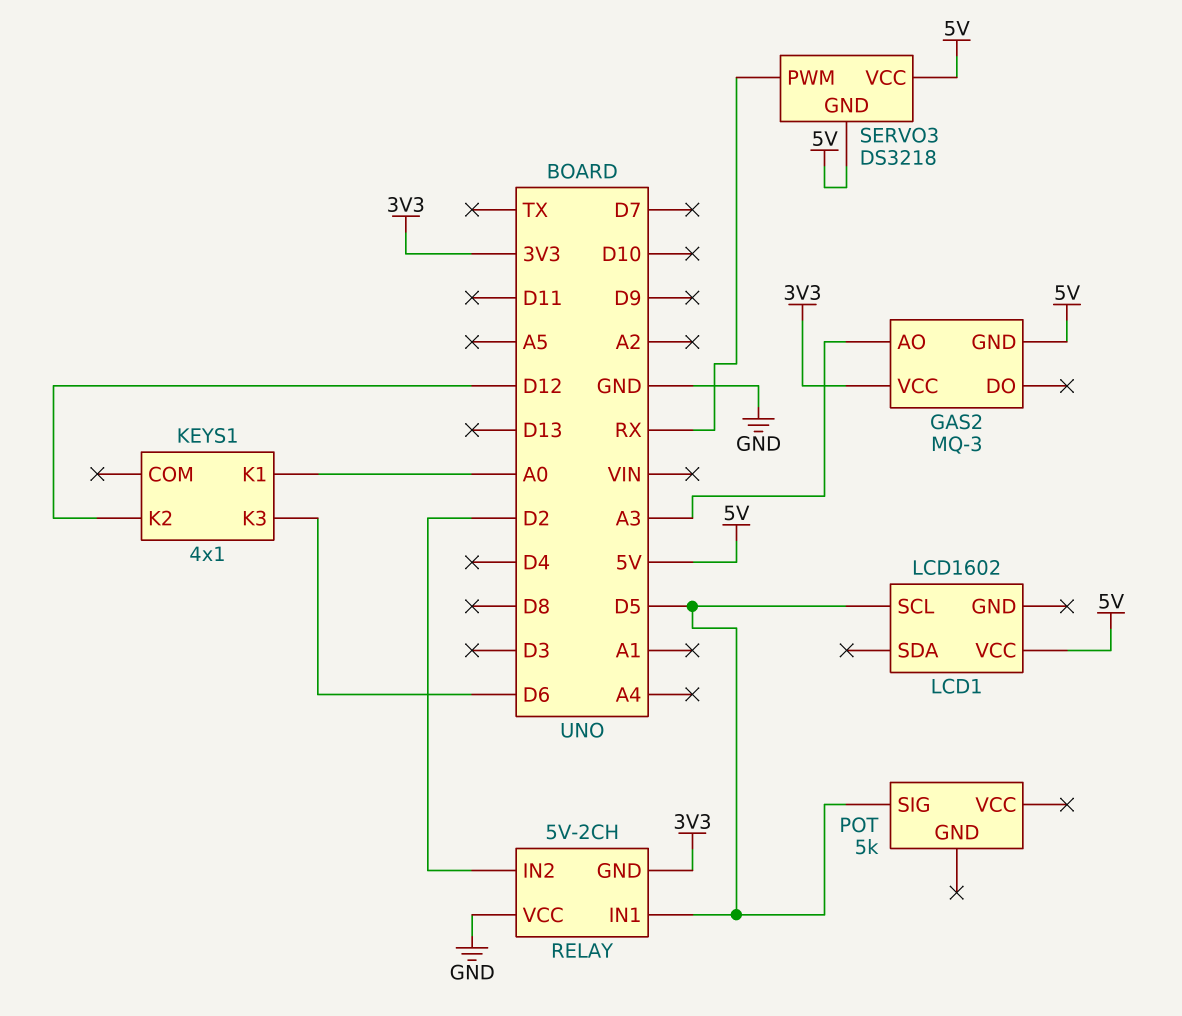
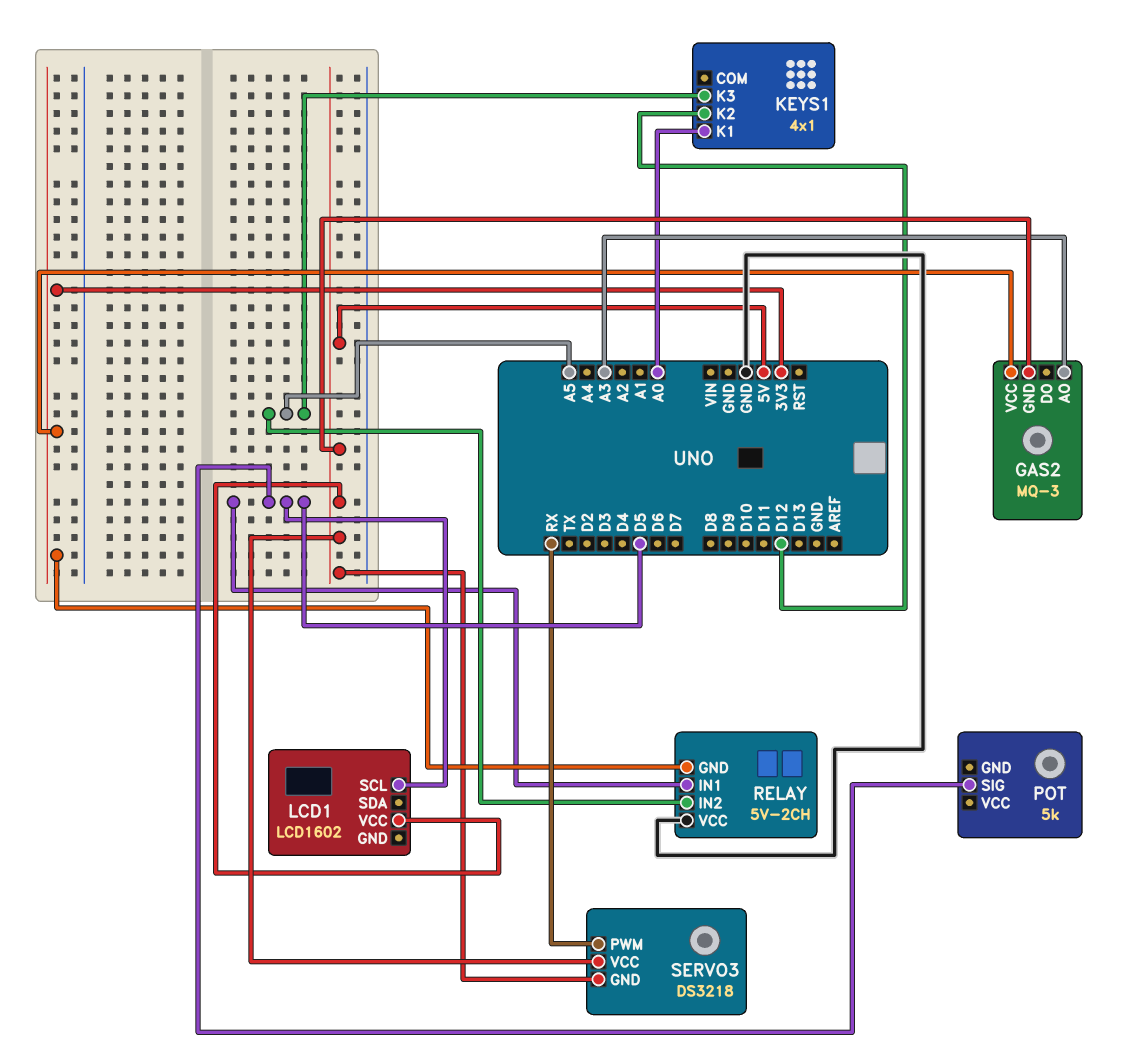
KEYS1 pin K3: D6 -> A5
RELAY pin IN2: D2 -> A5

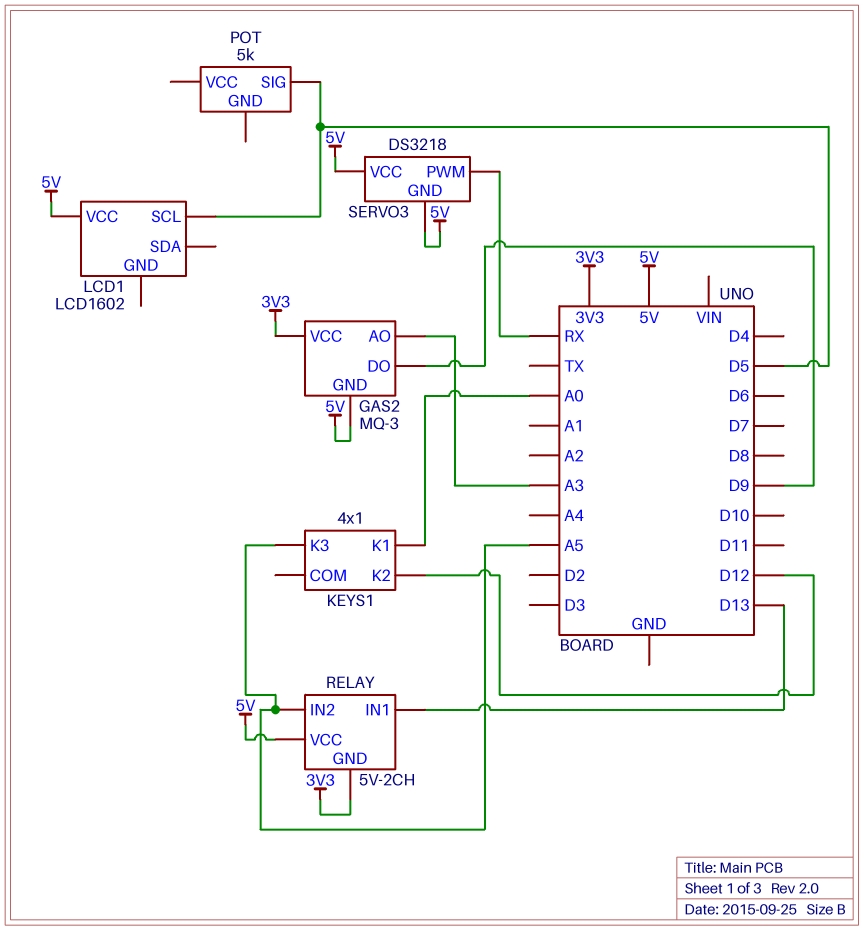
GAS2 pin DO: none -> D9
RELAY pin IN1: D5 -> D13
RELAY pin VCC: GND -> 5V

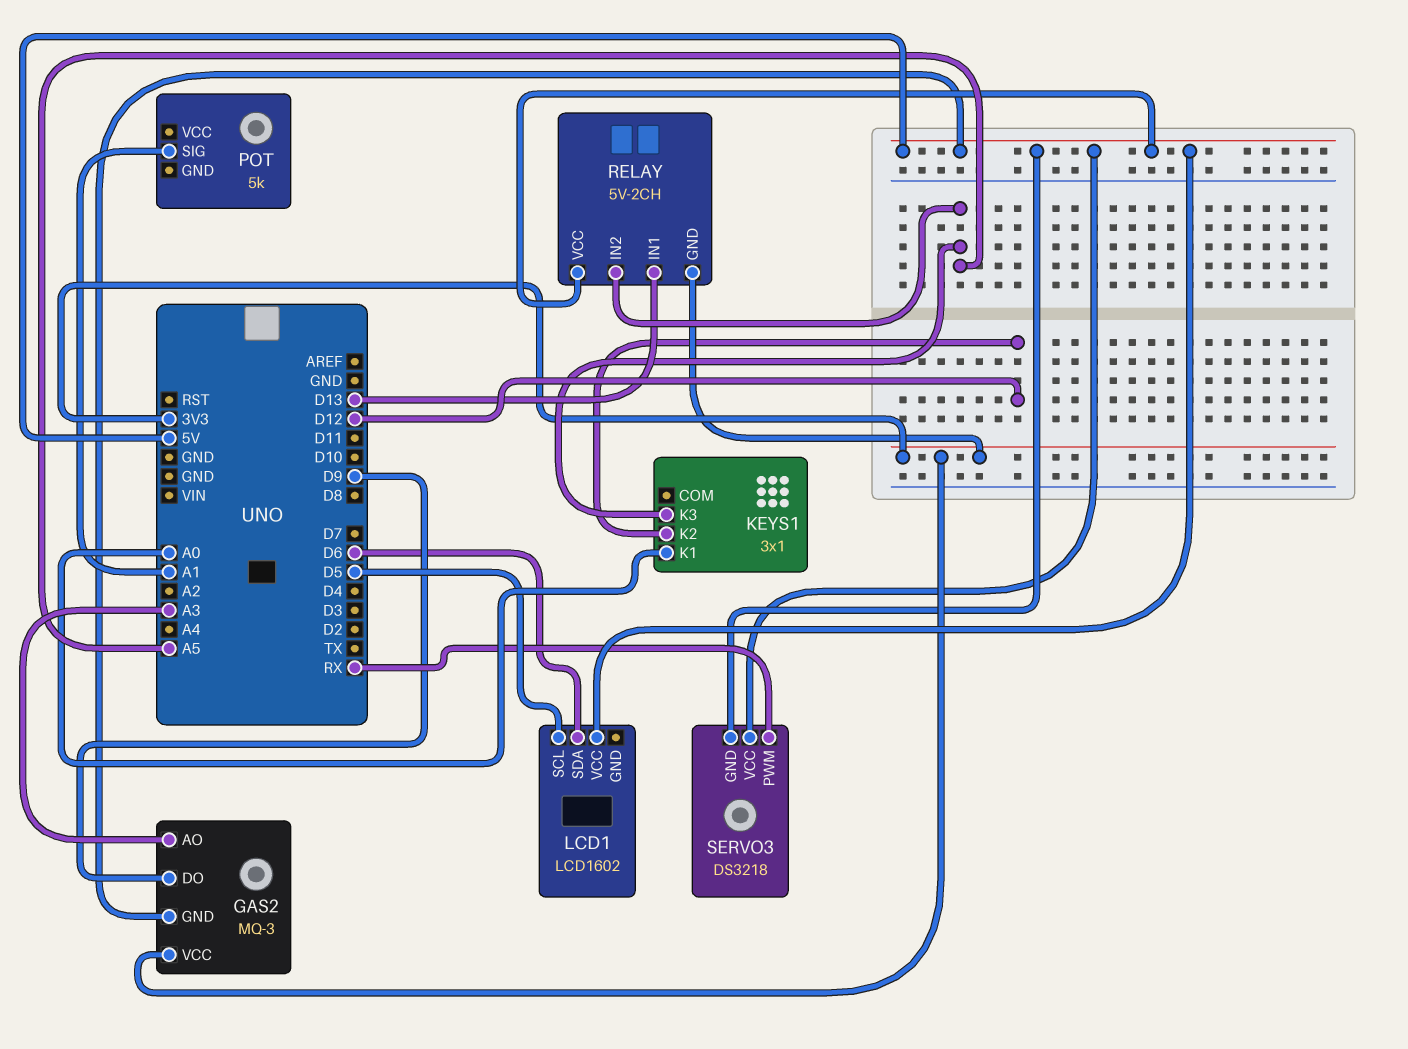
KEYS1: 4x1 -> 3x1
LCD1 pin SDA: none -> D6
POT pin SIG: D5 -> A1

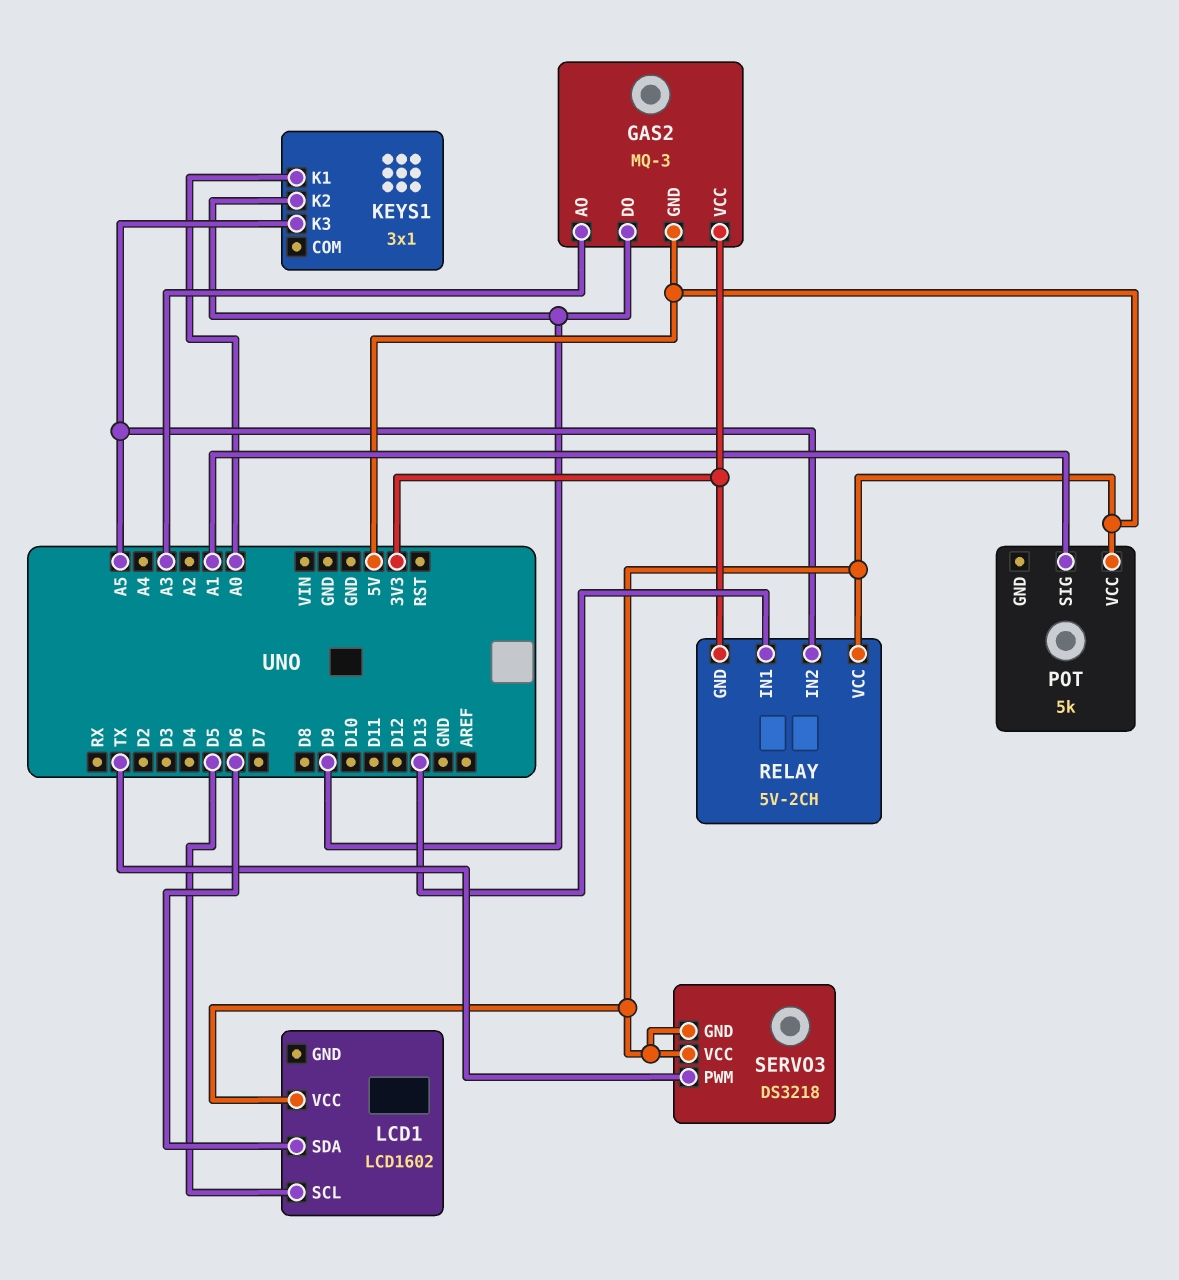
KEYS1 pin K2: D12 -> D9
POT pin VCC: none -> 5V
SERVO3 pin PWM: RX -> TX

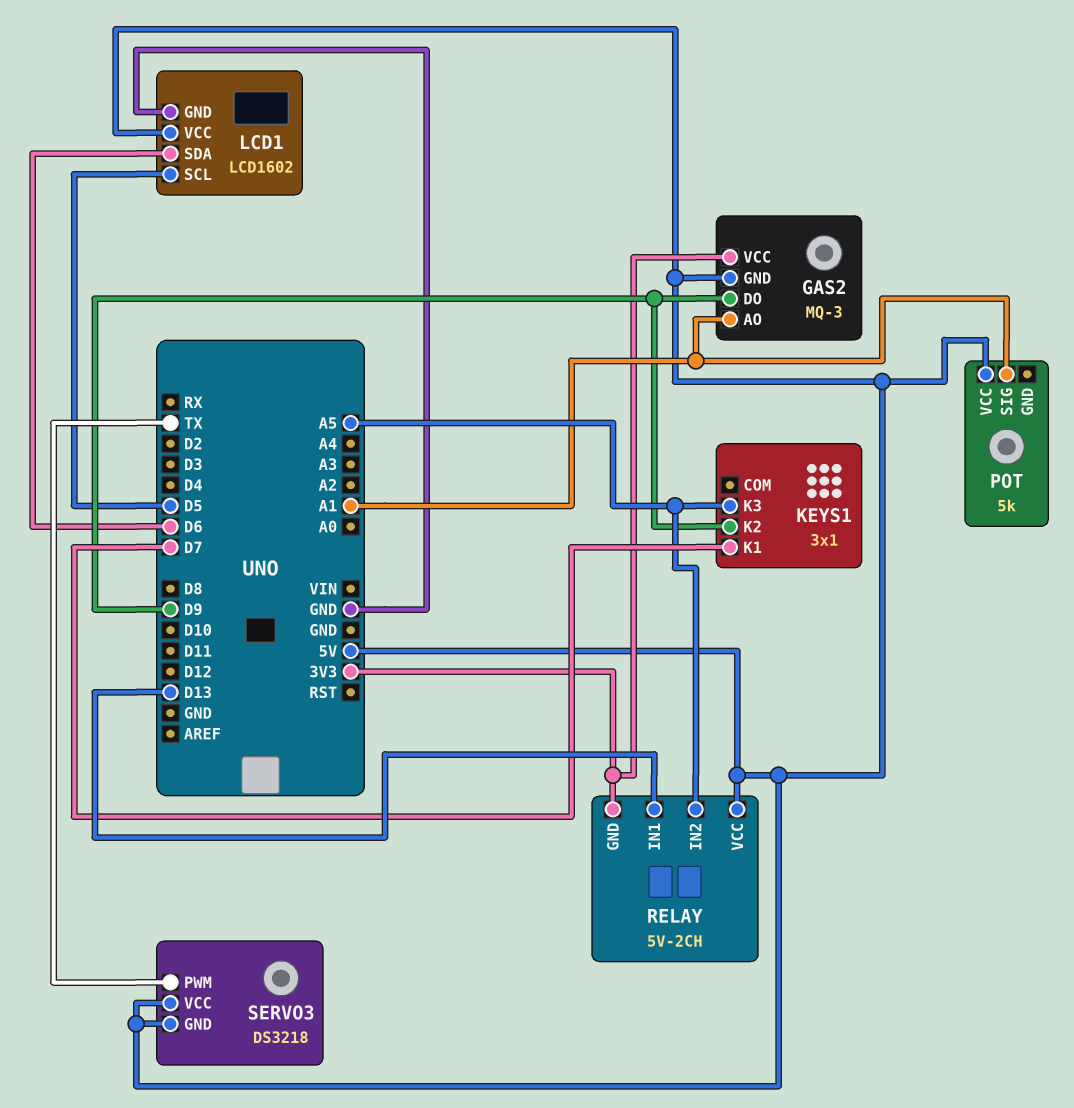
GAS2 pin AO: A3 -> A1
KEYS1 pin K1: A0 -> D7
LCD1 pin GND: none -> GND

